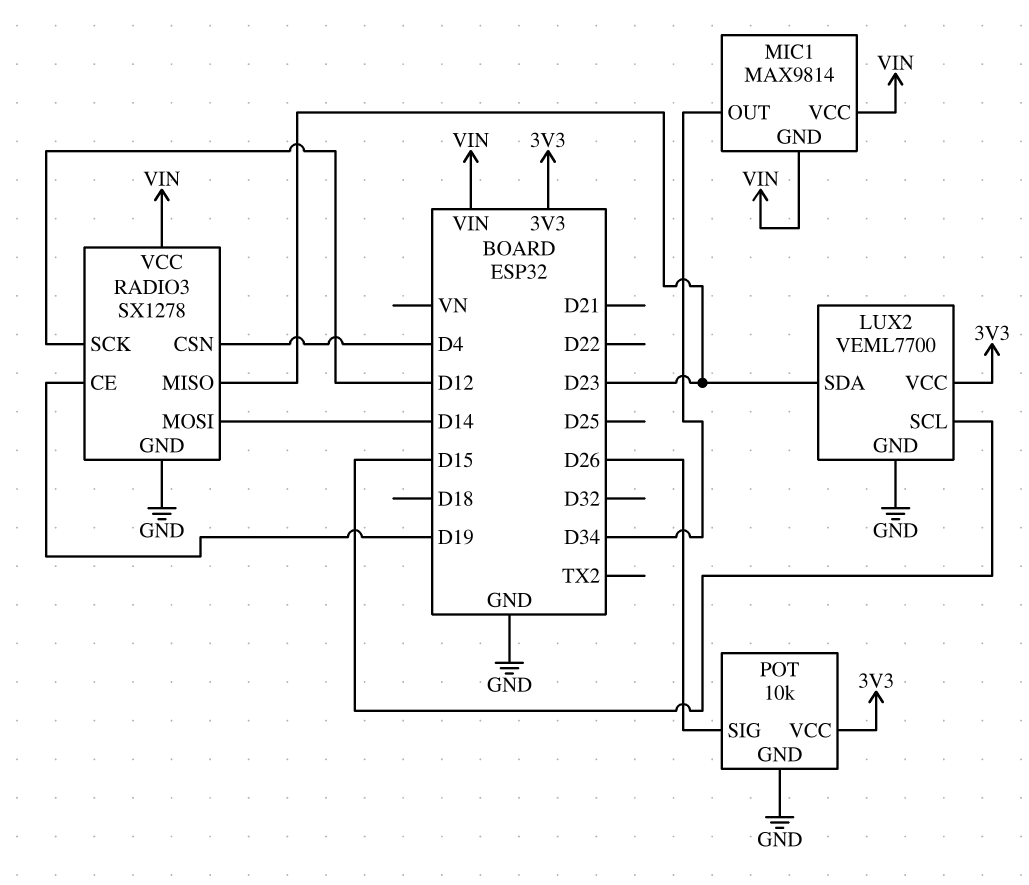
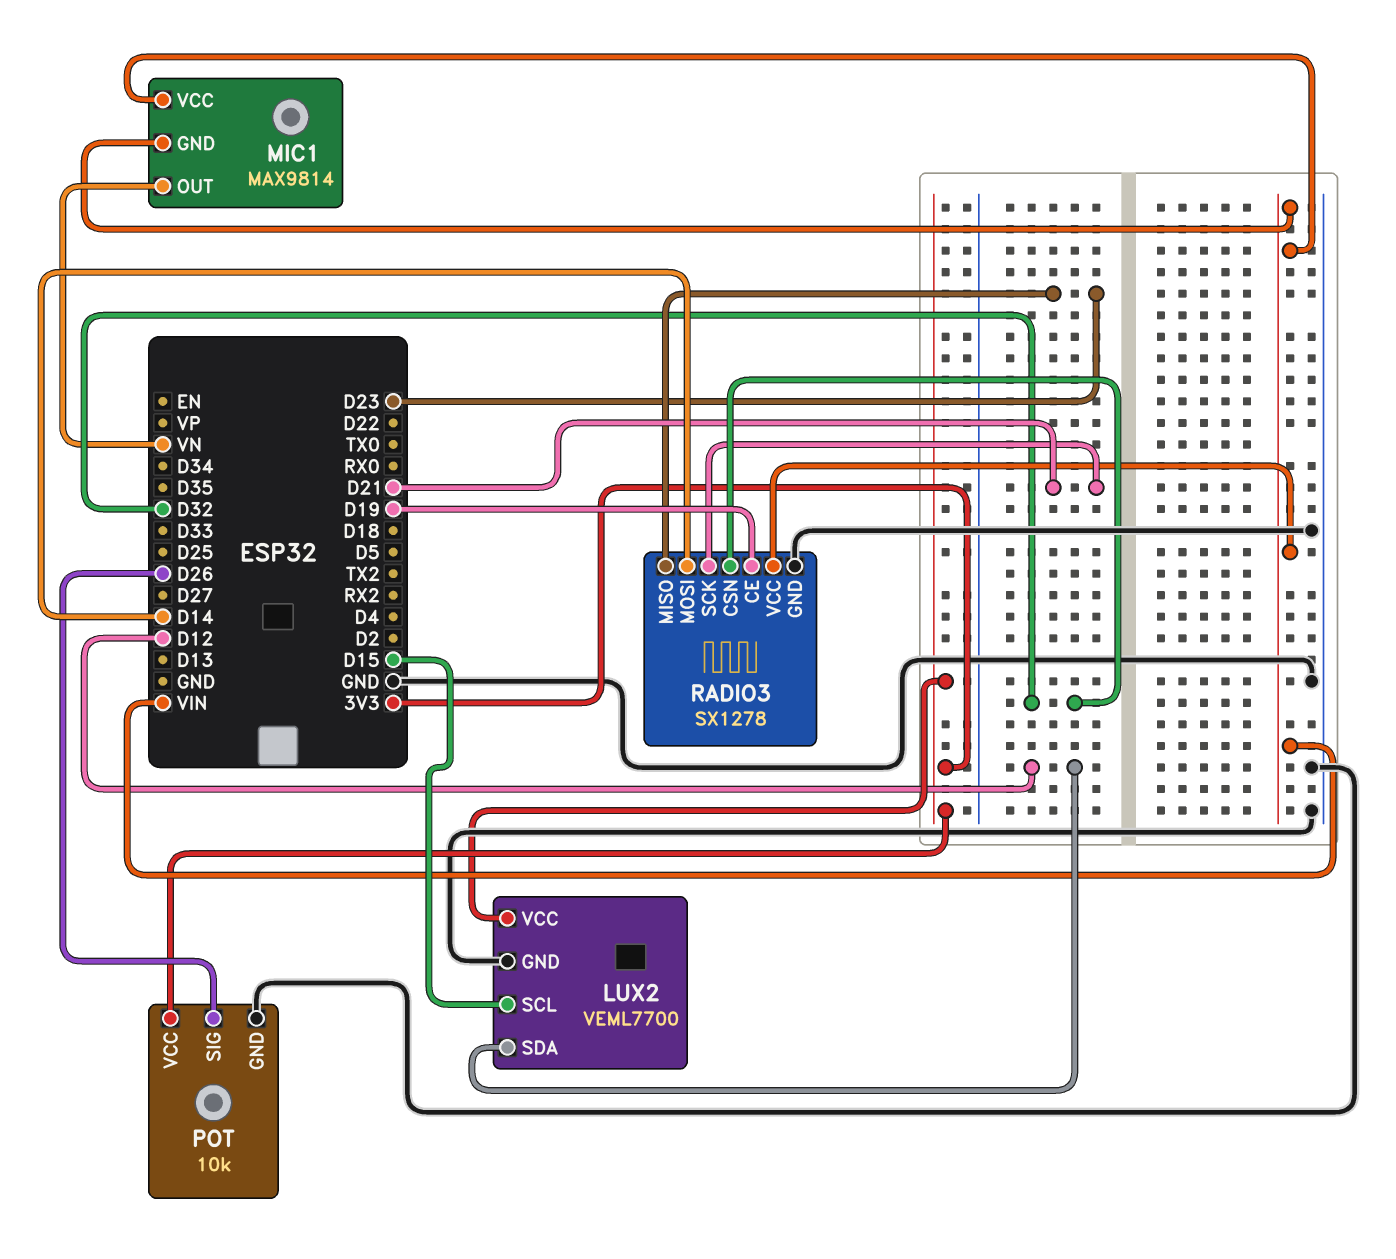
LUX2 pin SDA: D23 -> D12
MIC1 pin OUT: D34 -> VN
RADIO3 pin CSN: D4 -> D32
RADIO3 pin SCK: D12 -> D21

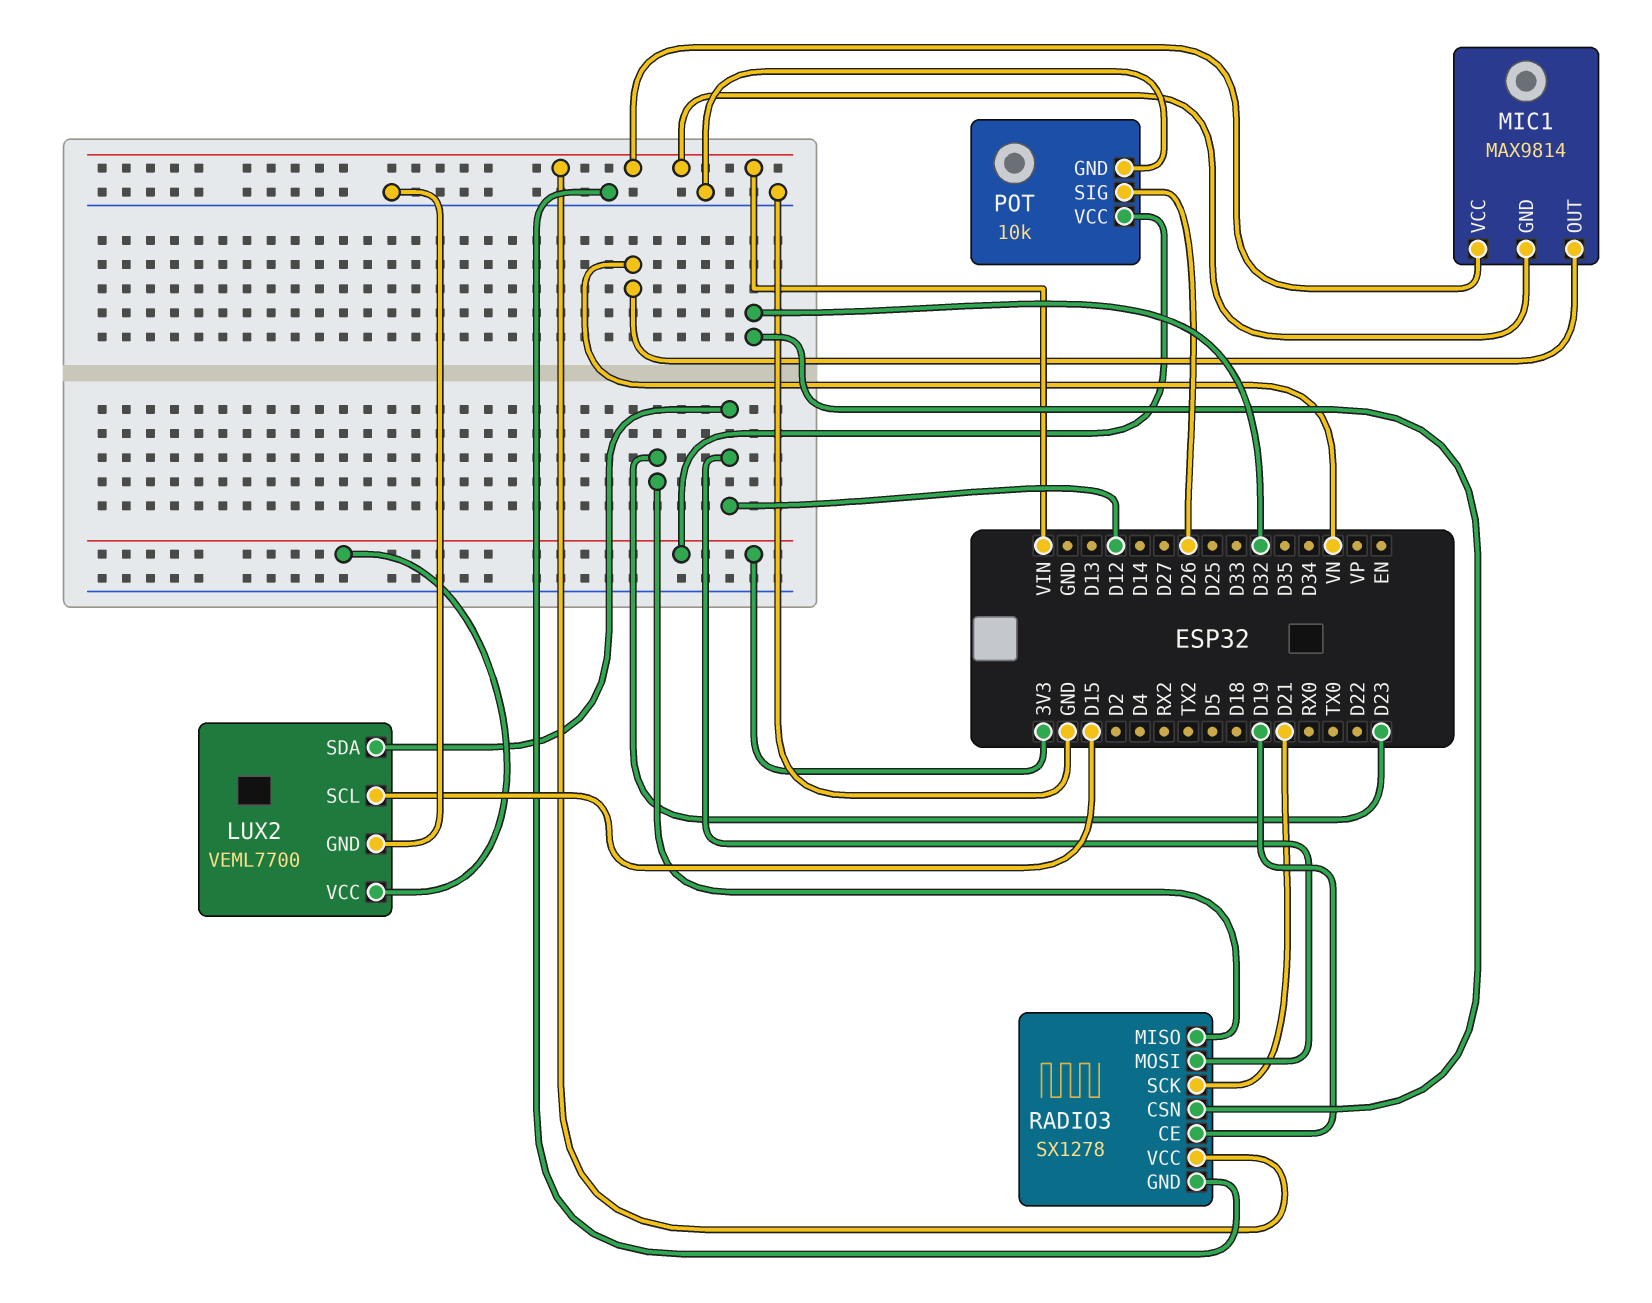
RADIO3 pin MOSI: D14 -> D12

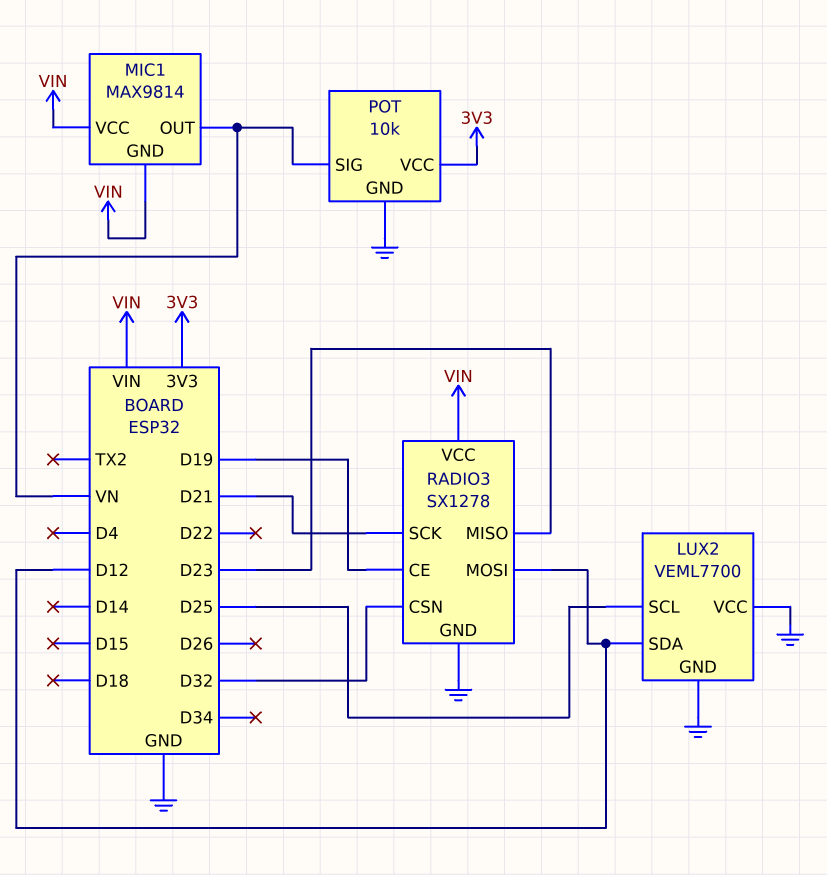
LUX2 pin SCL: D15 -> D25
LUX2 pin VCC: 3V3 -> GND
POT pin SIG: D26 -> VN

